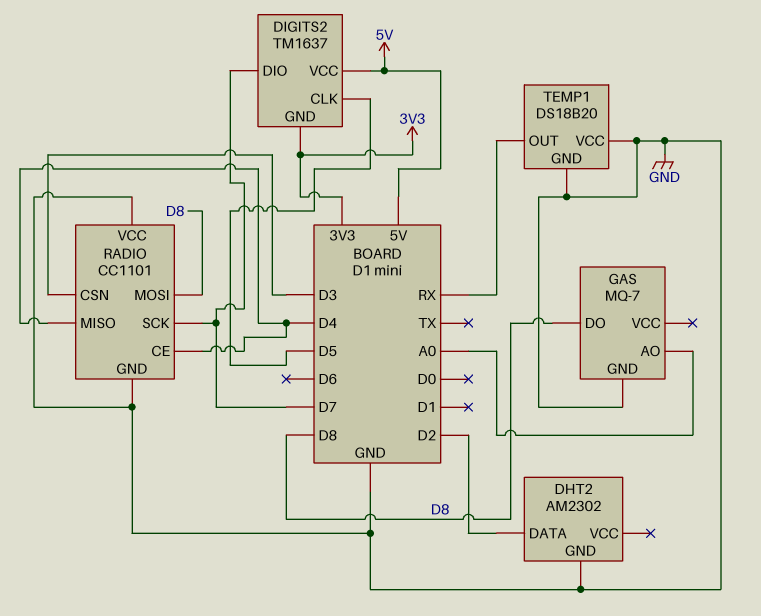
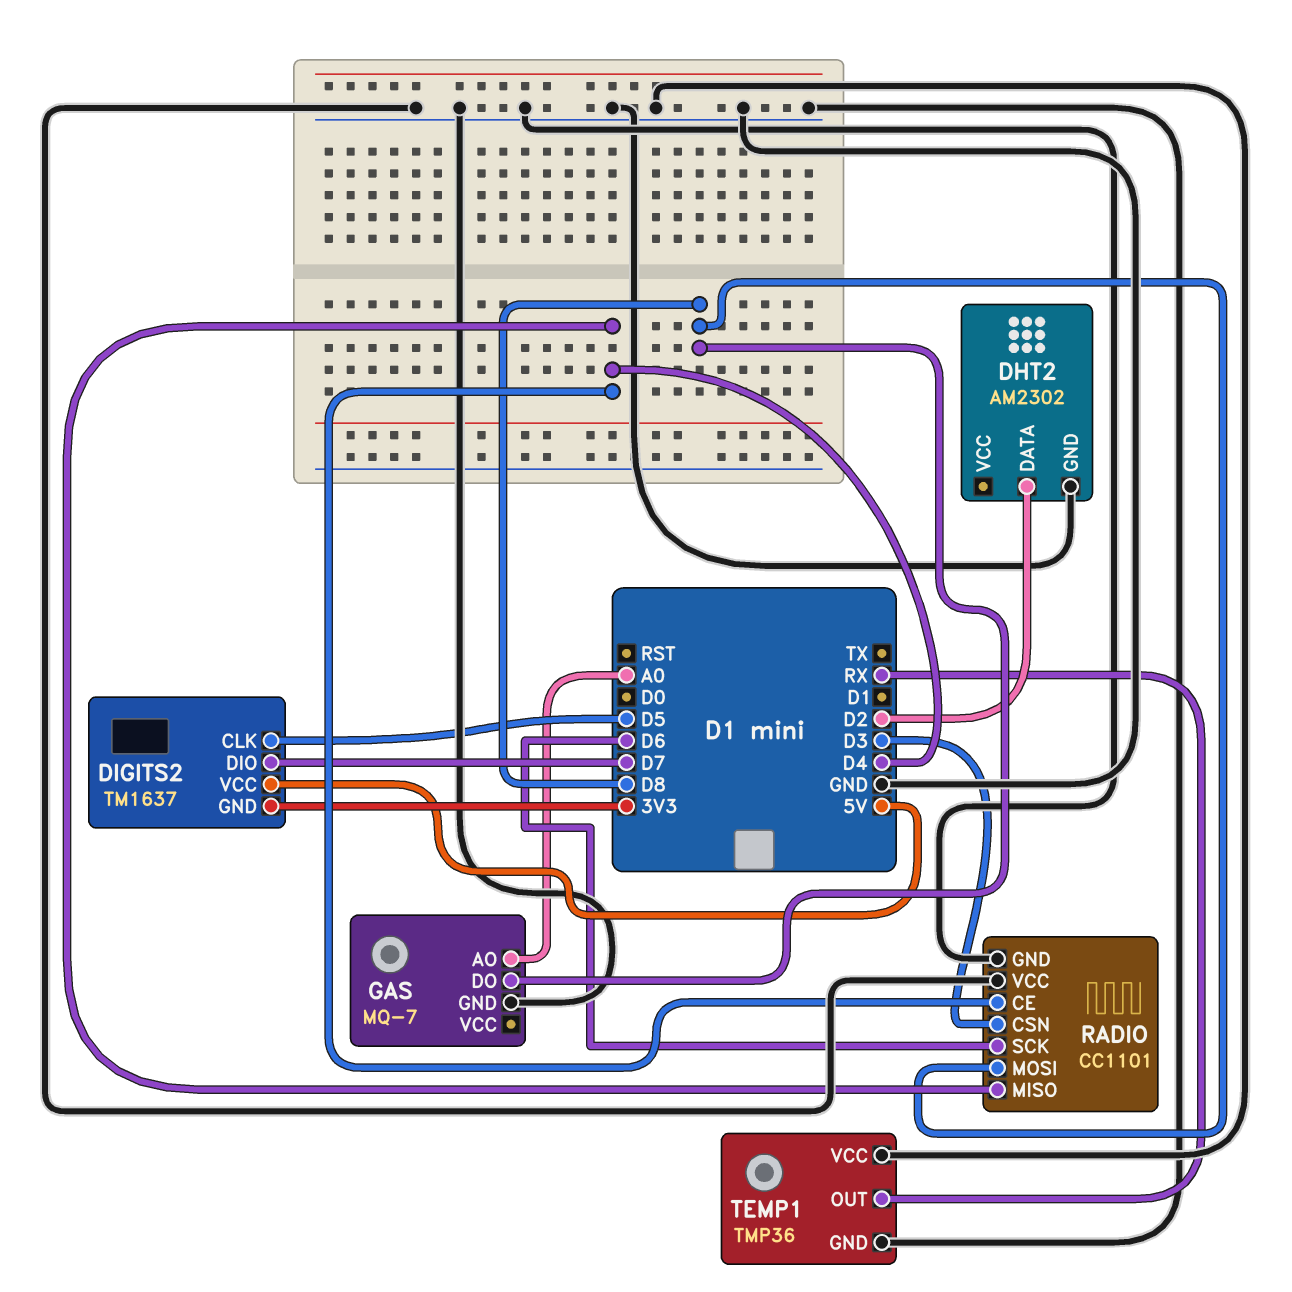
RADIO pin SCK: D7 -> D6
TEMP1: DS18B20 -> TMP36

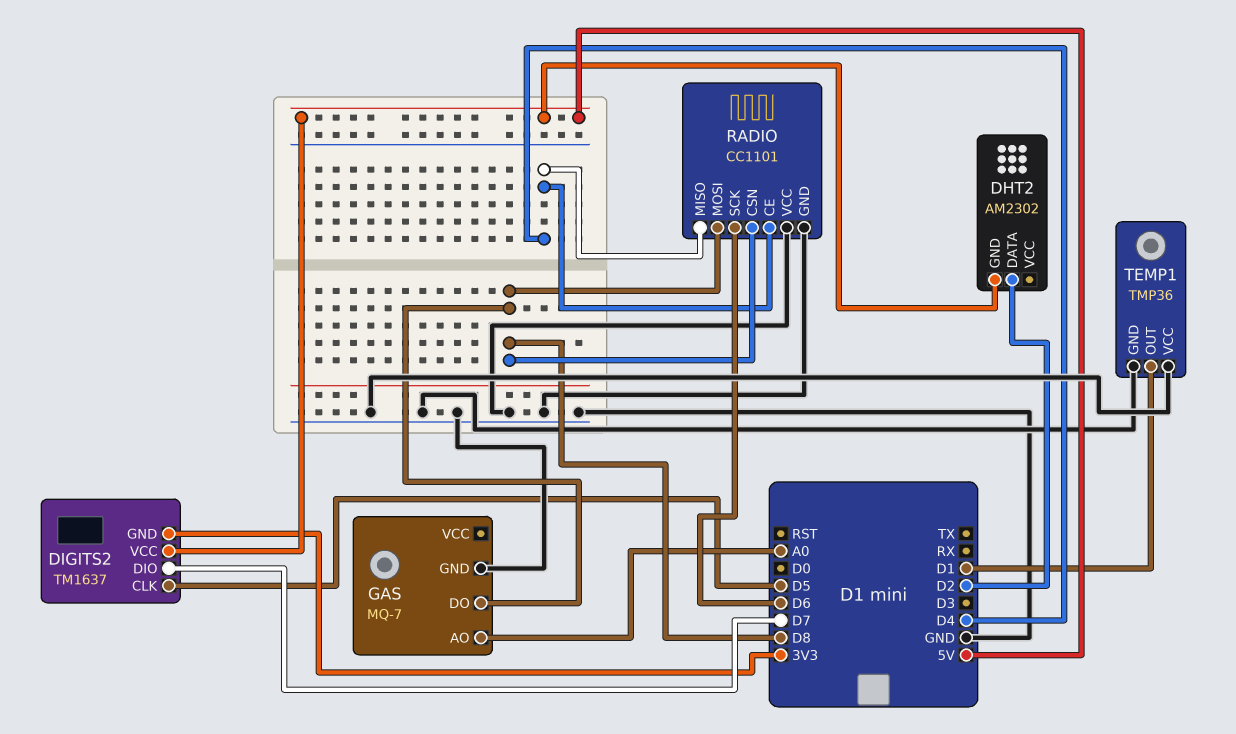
DHT2 pin GND: GND -> 5V
RADIO pin CSN: D3 -> D8
TEMP1 pin OUT: RX -> D1

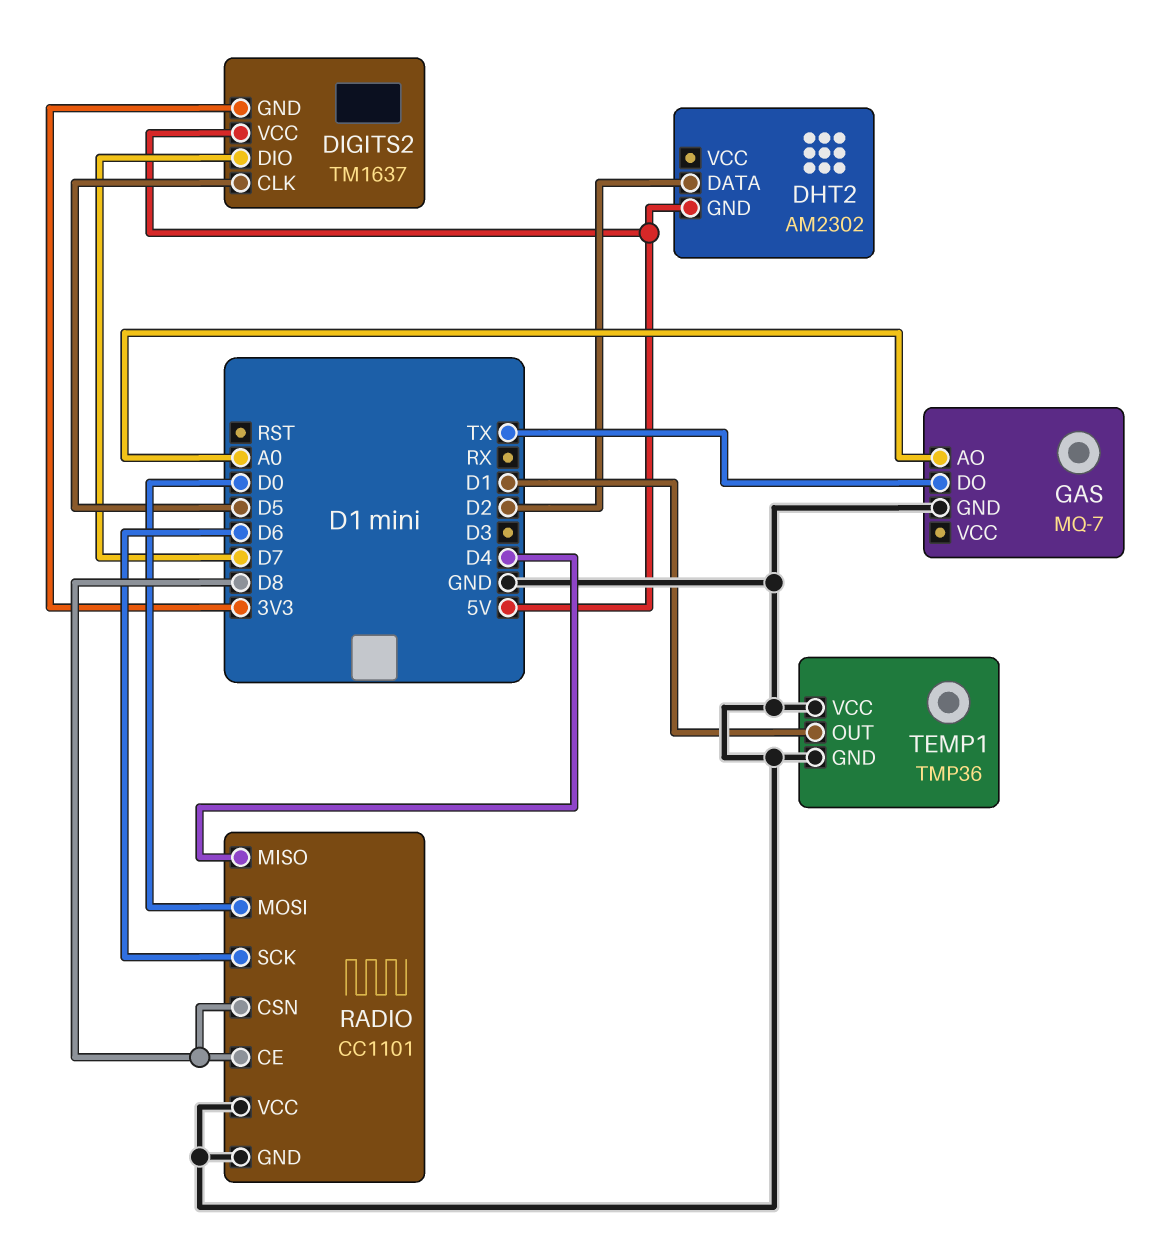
GAS pin DO: D8 -> TX
RADIO pin CE: D4 -> D8
RADIO pin MOSI: D8 -> D0

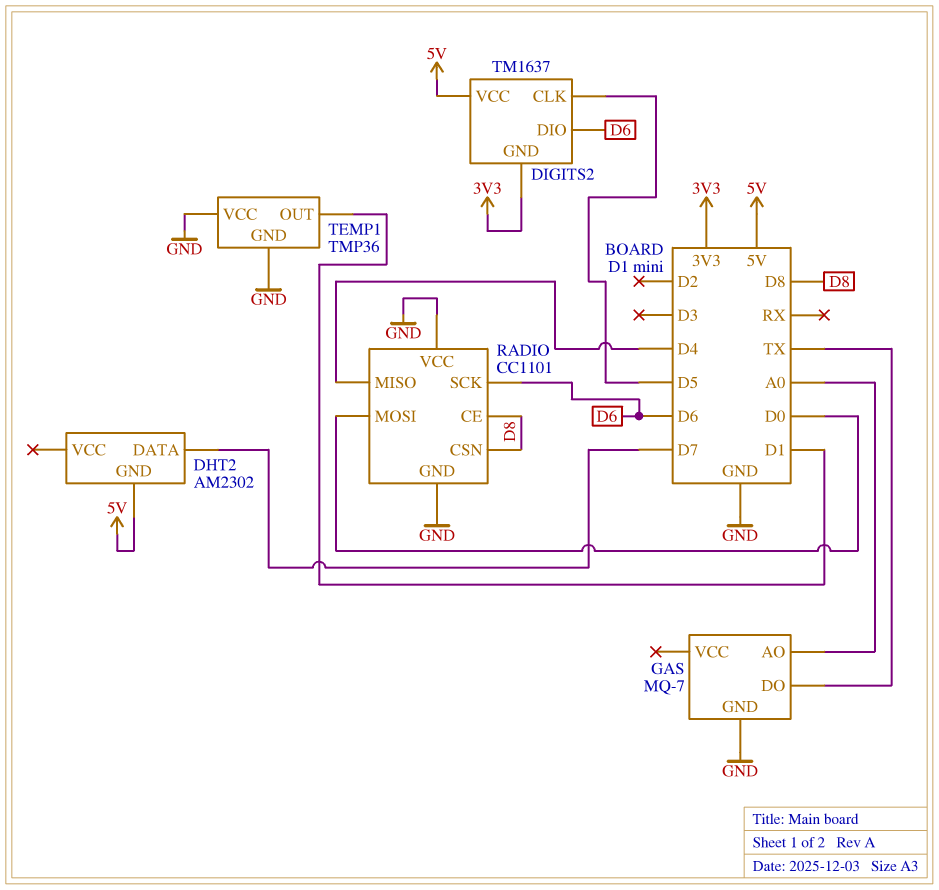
DHT2 pin DATA: D2 -> D7
DIGITS2 pin DIO: D7 -> D6

